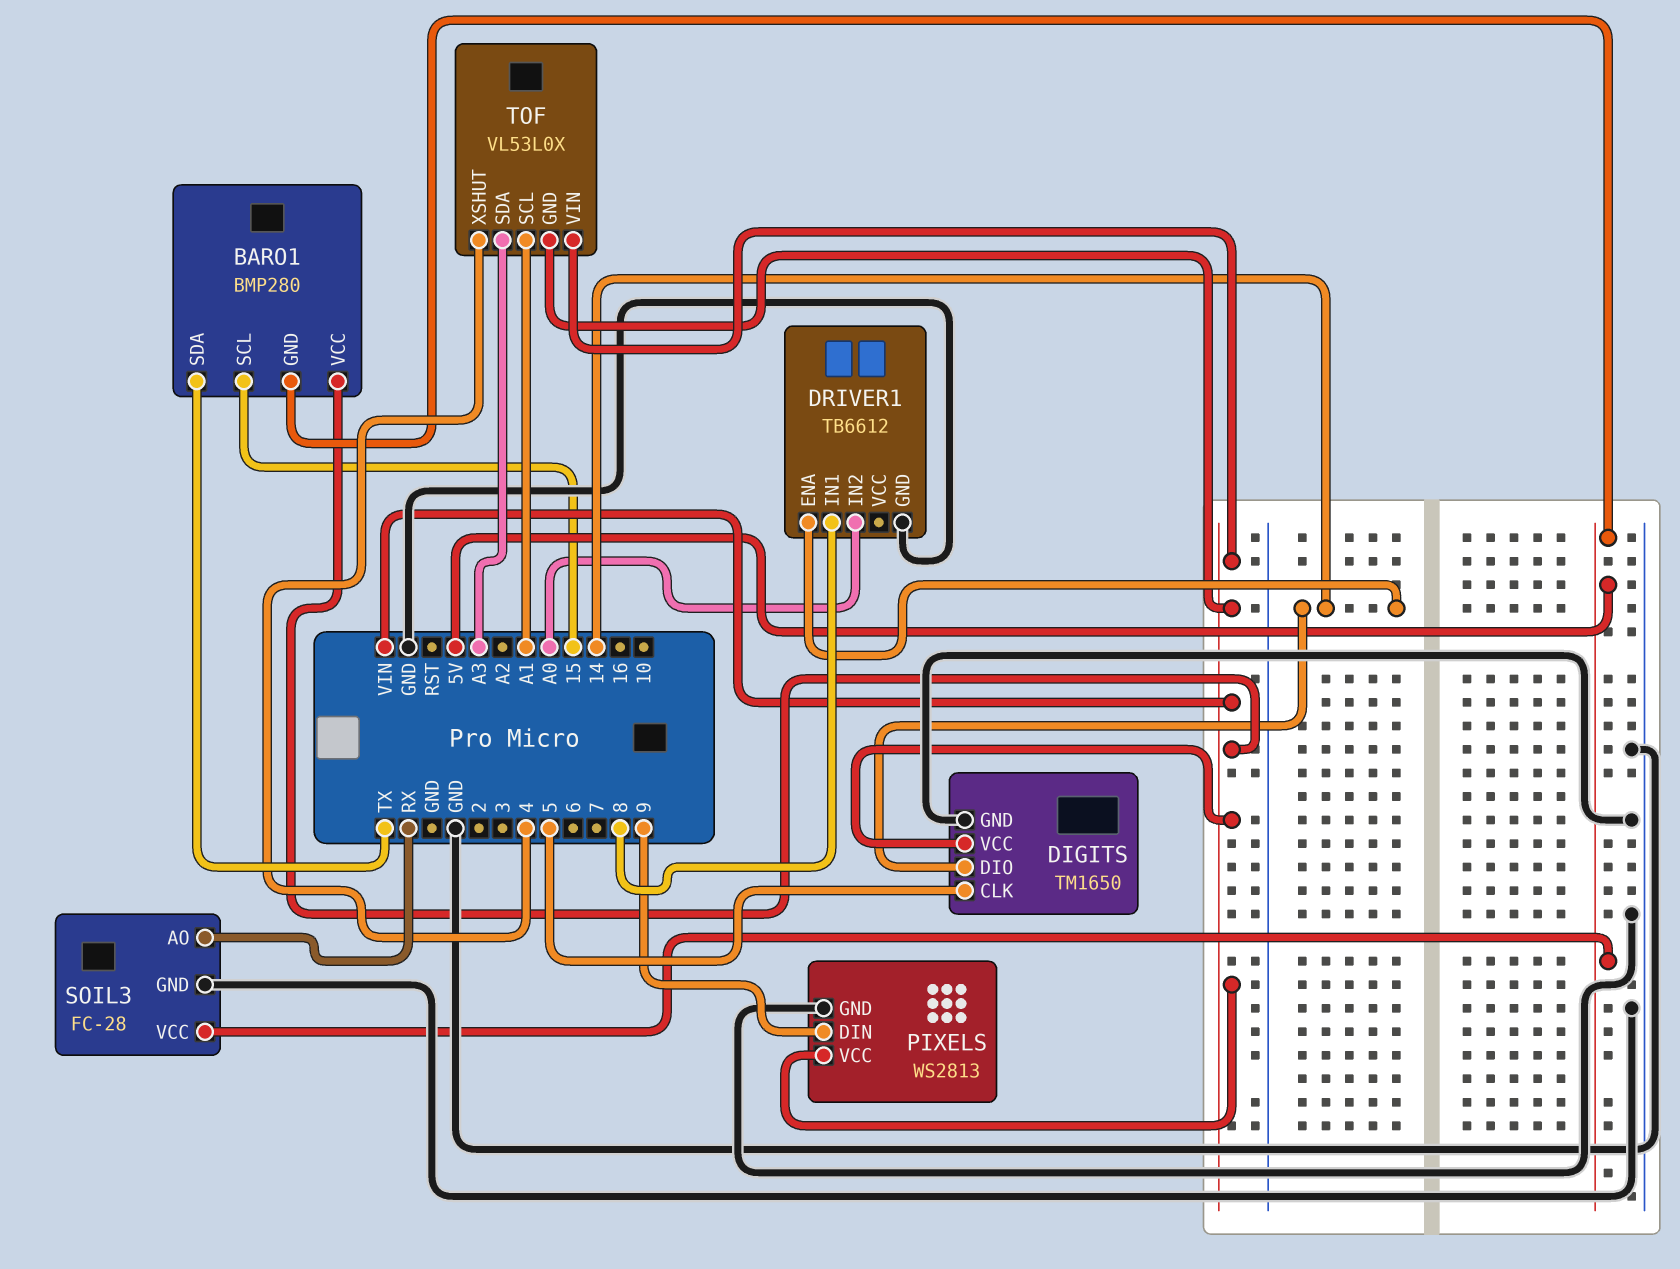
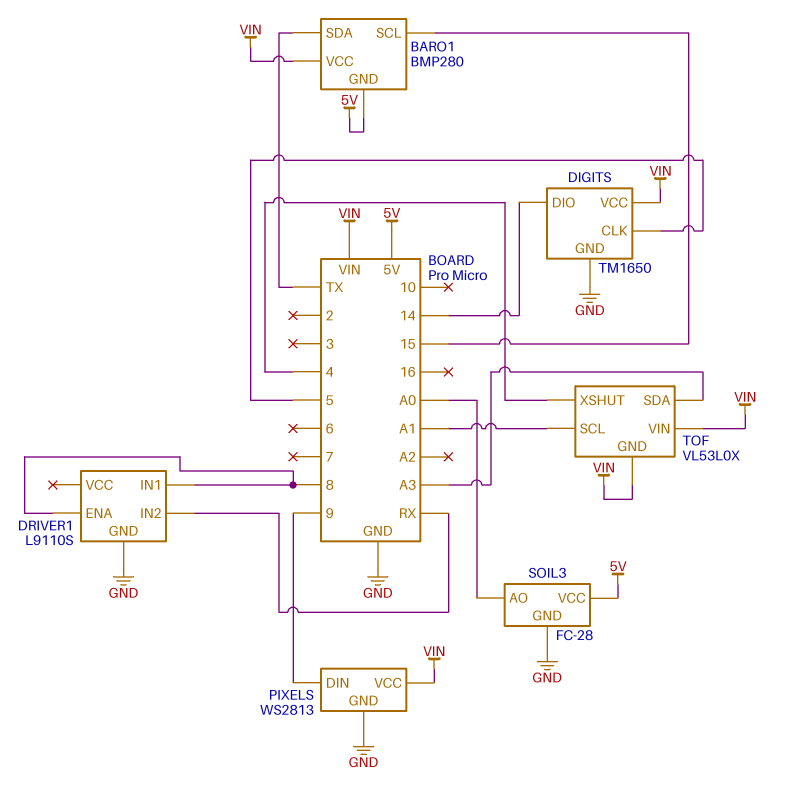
DRIVER1: TB6612 -> L9110S
DRIVER1 pin ENA: 14 -> 8
DRIVER1 pin IN2: A0 -> RX
SOIL3 pin AO: RX -> A0

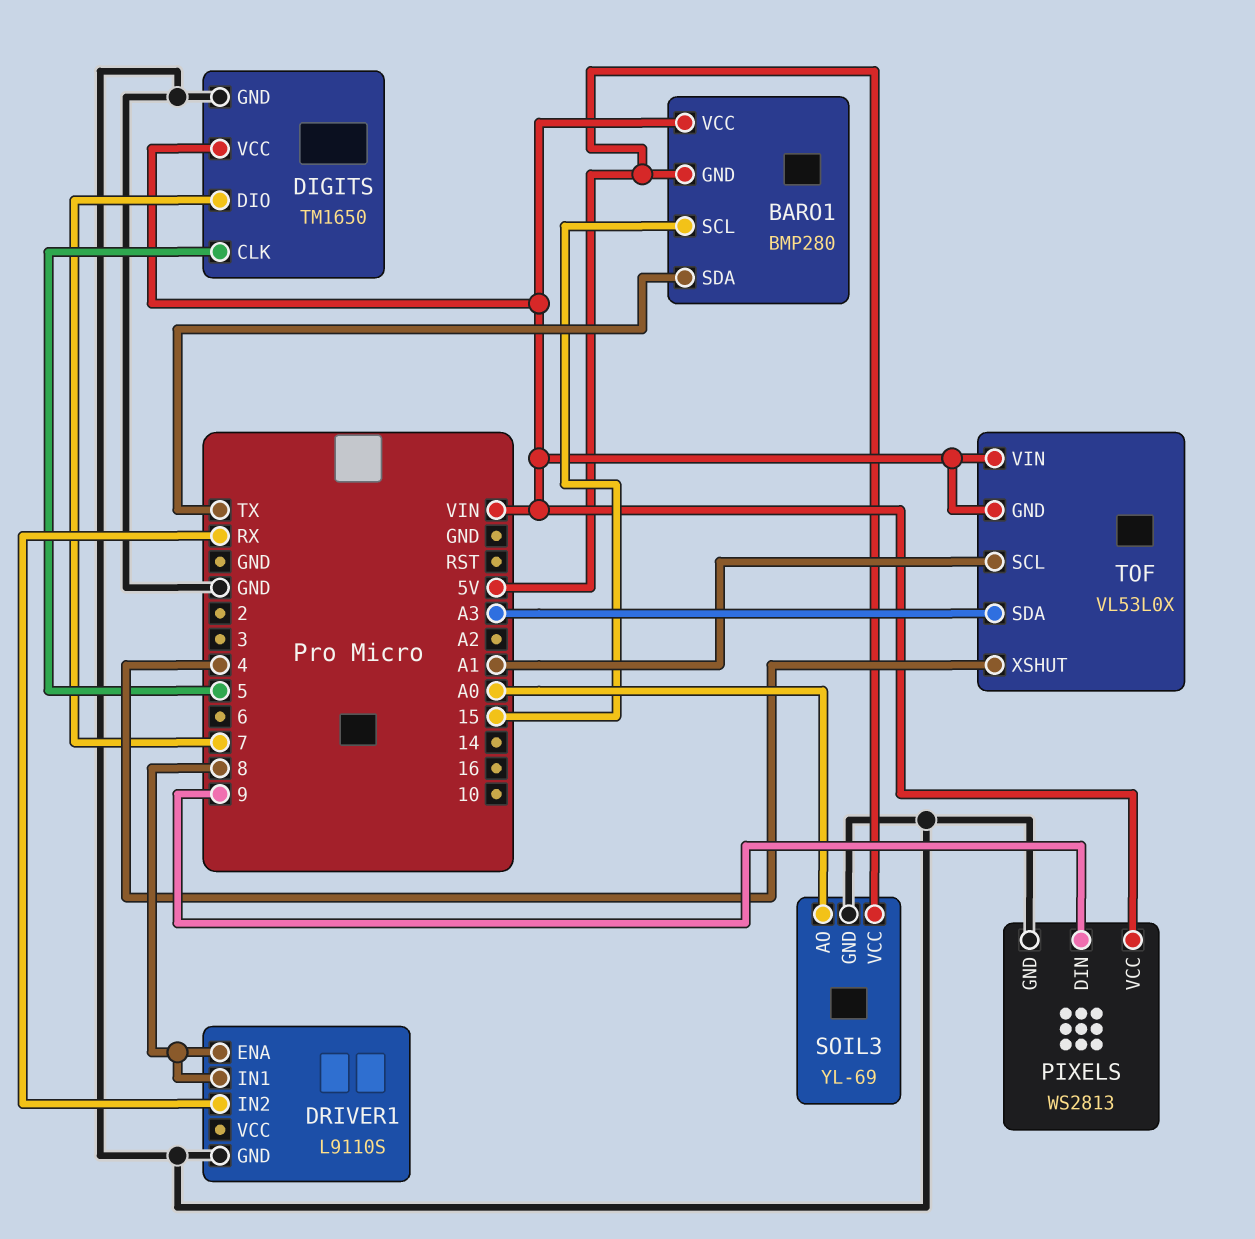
DIGITS pin DIO: 14 -> 7
SOIL3: FC-28 -> YL-69

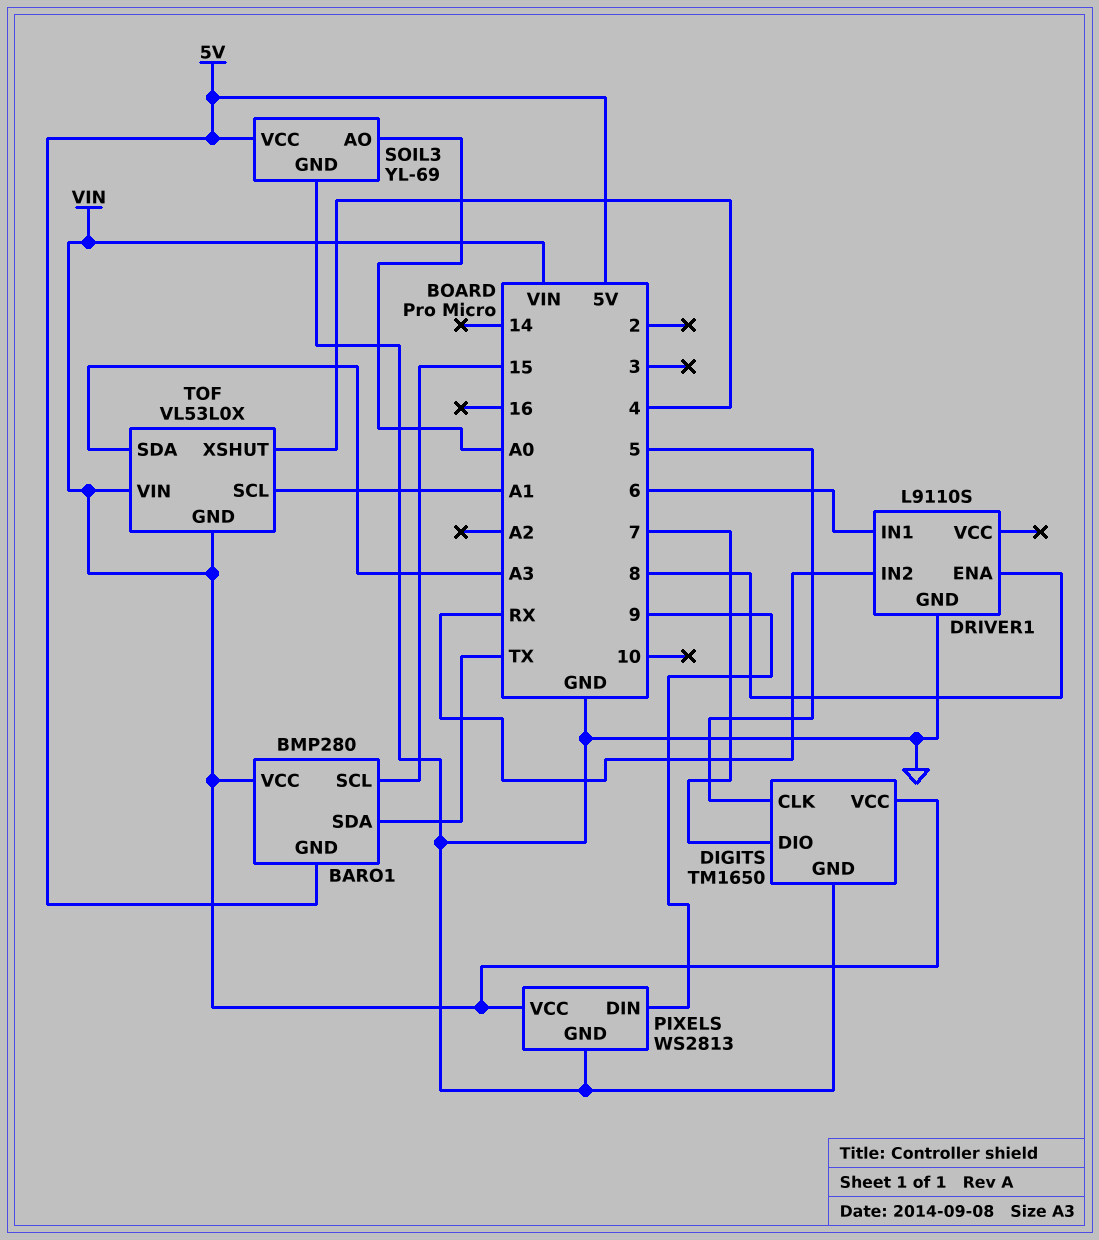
DRIVER1 pin IN1: 8 -> 6

